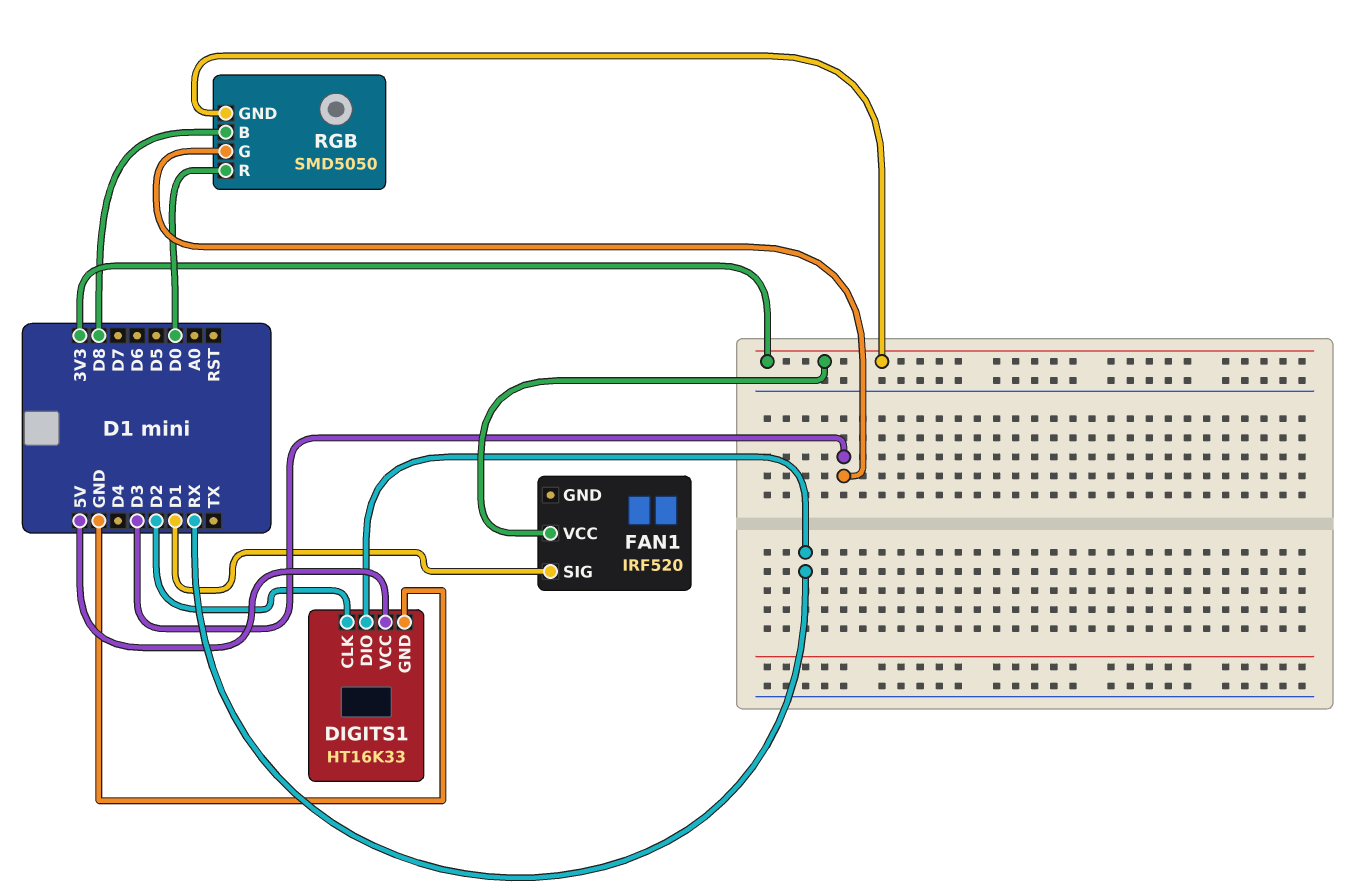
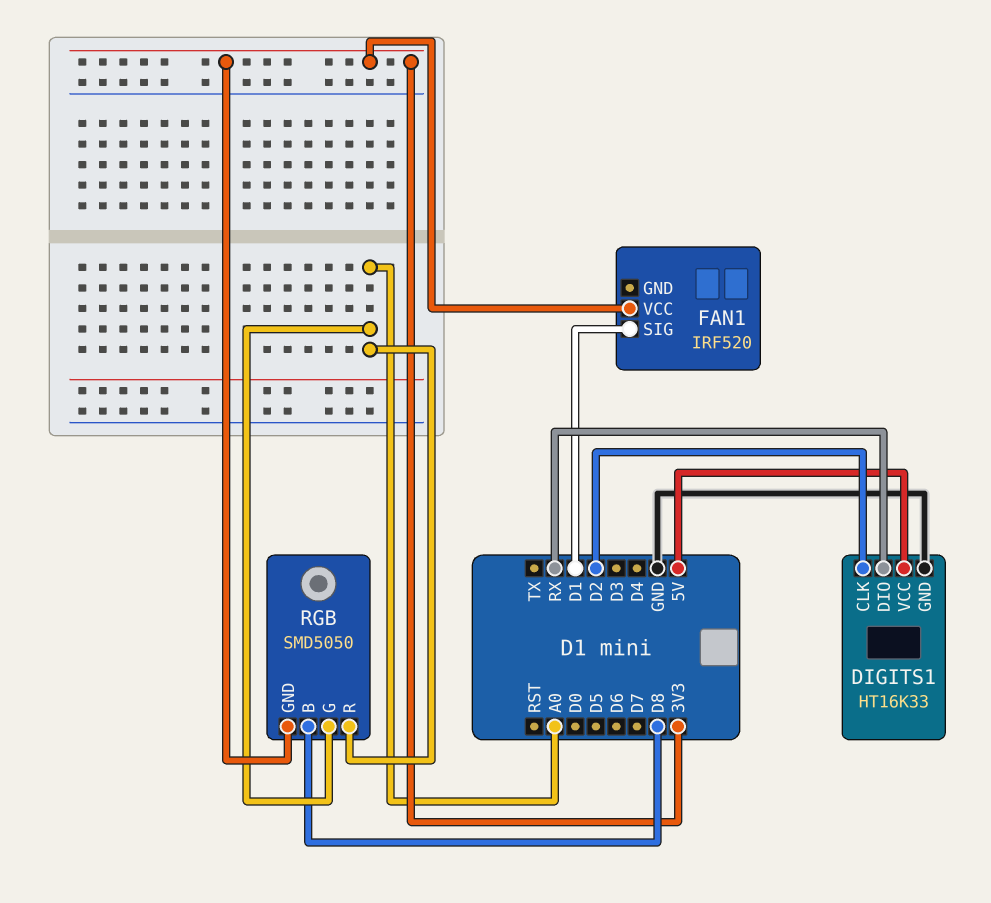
RGB pin G: D3 -> A0
RGB pin R: D0 -> A0

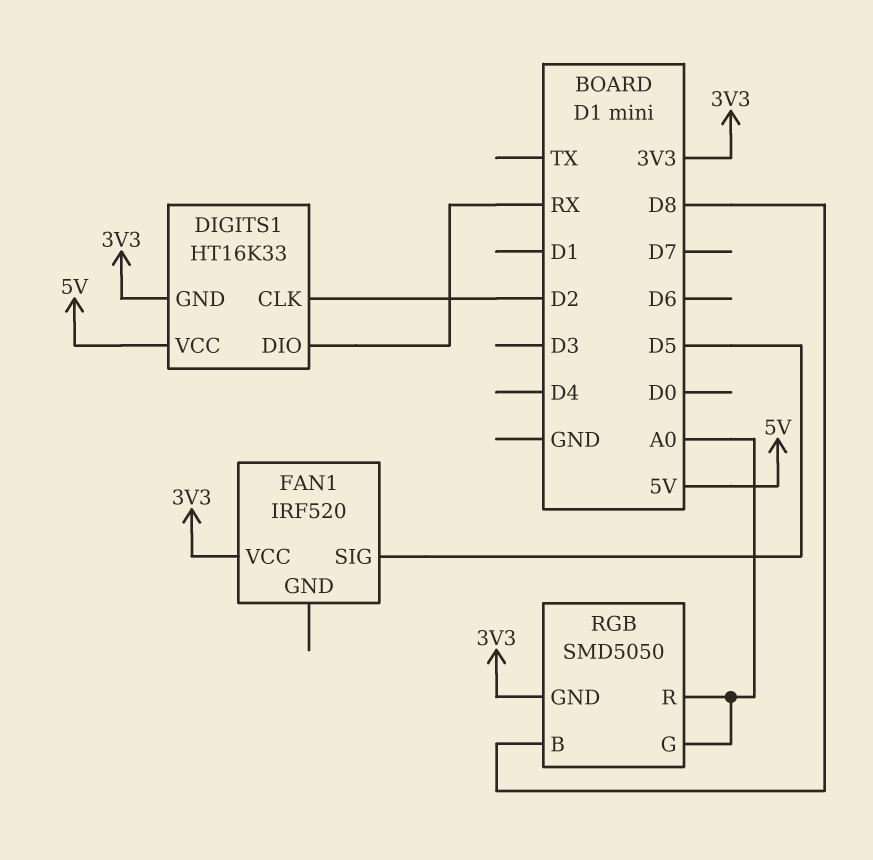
DIGITS1 pin GND: GND -> 3V3
FAN1 pin SIG: D1 -> D5

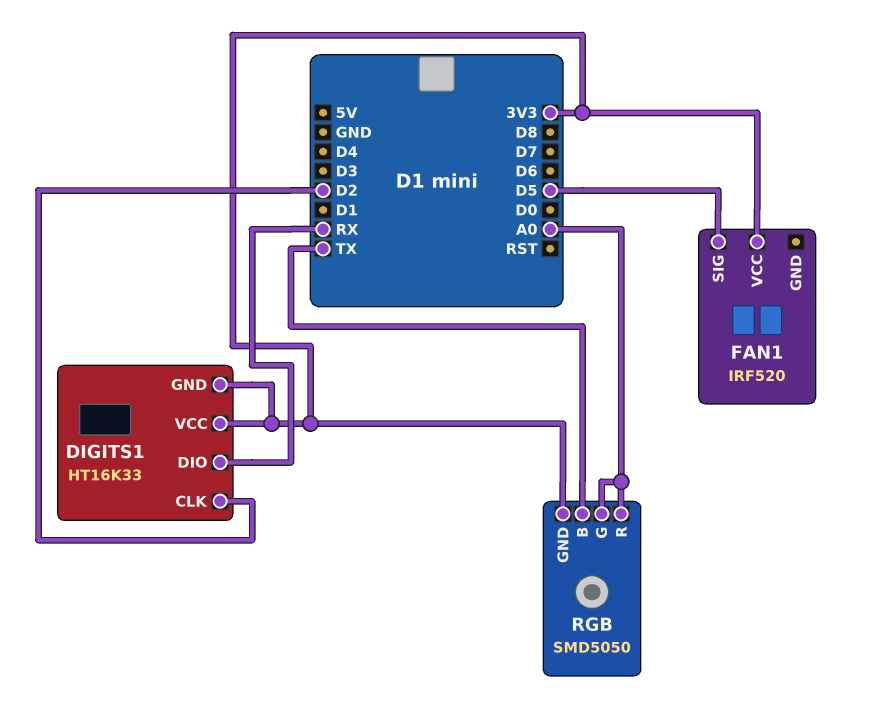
DIGITS1 pin VCC: 5V -> 3V3
RGB pin B: D8 -> TX

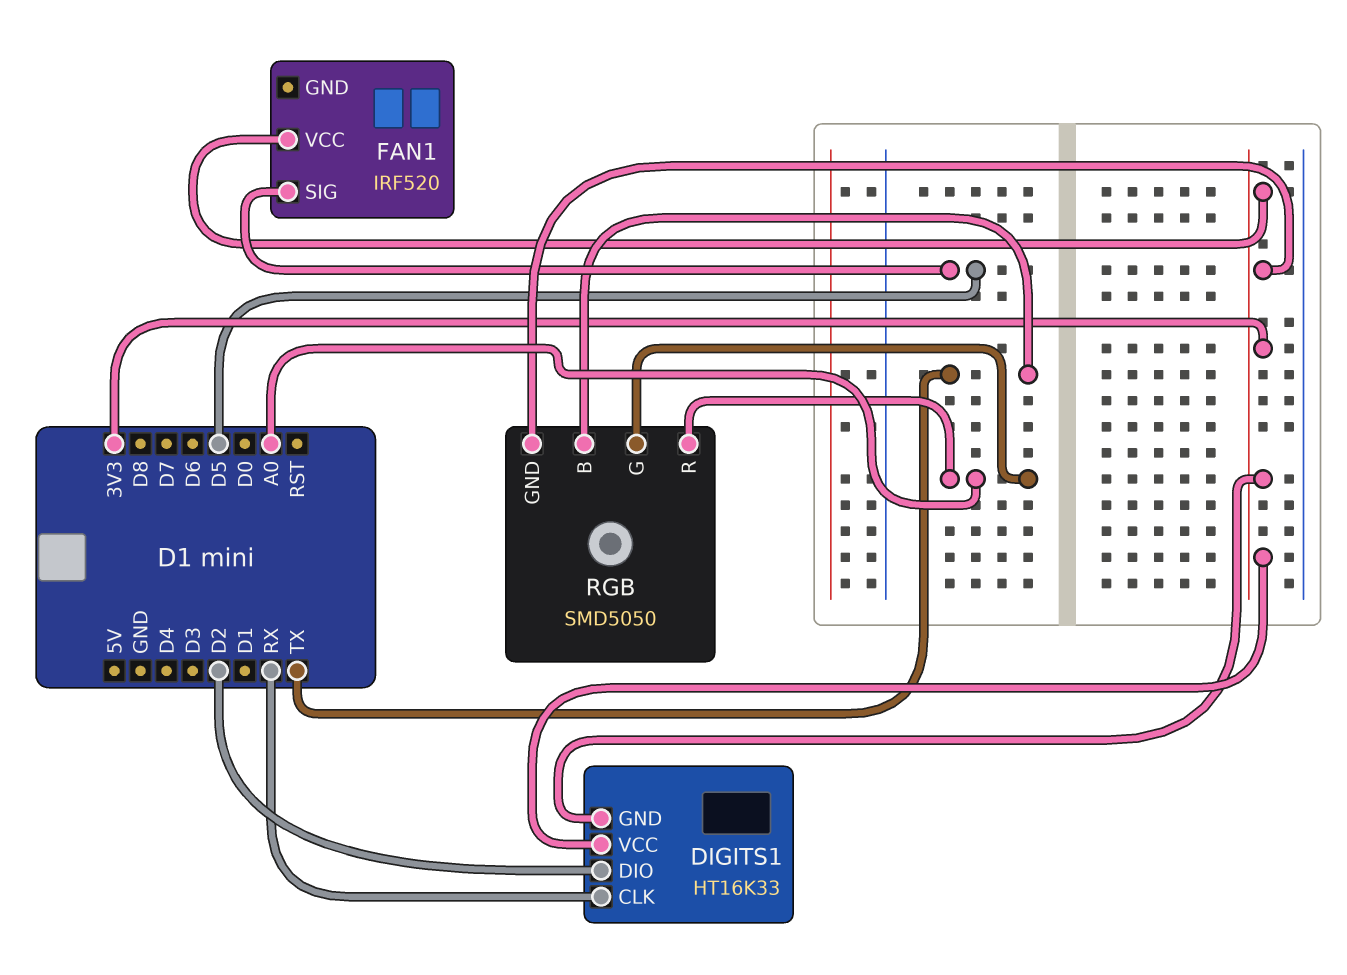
DIGITS1 pin CLK: D2 -> RX
DIGITS1 pin DIO: RX -> D2

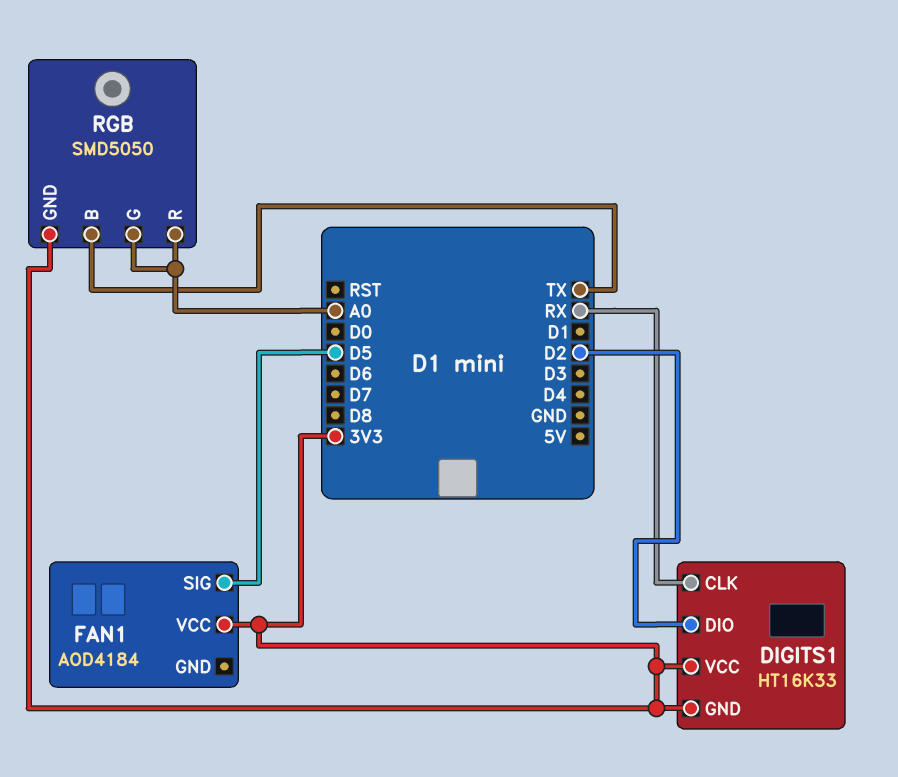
FAN1: IRF520 -> AOD4184

